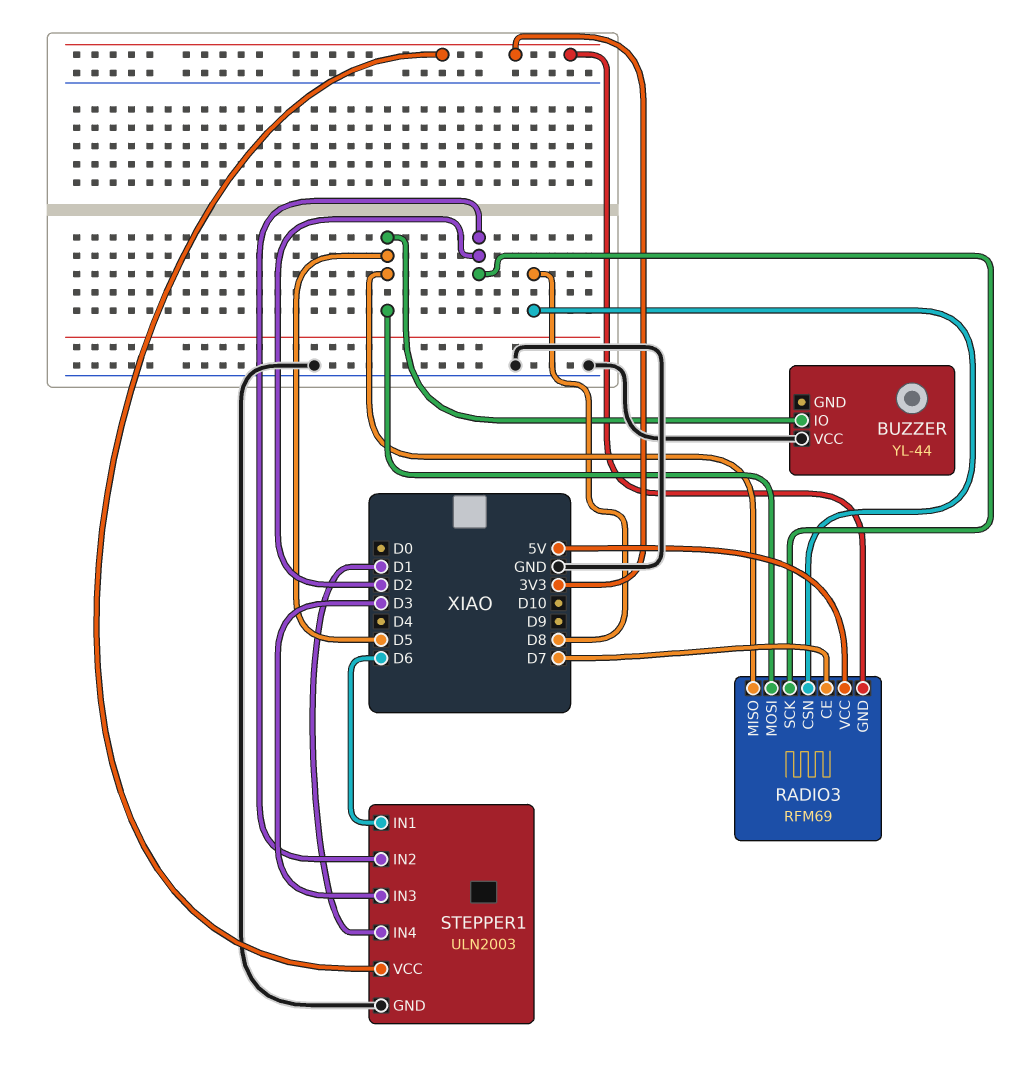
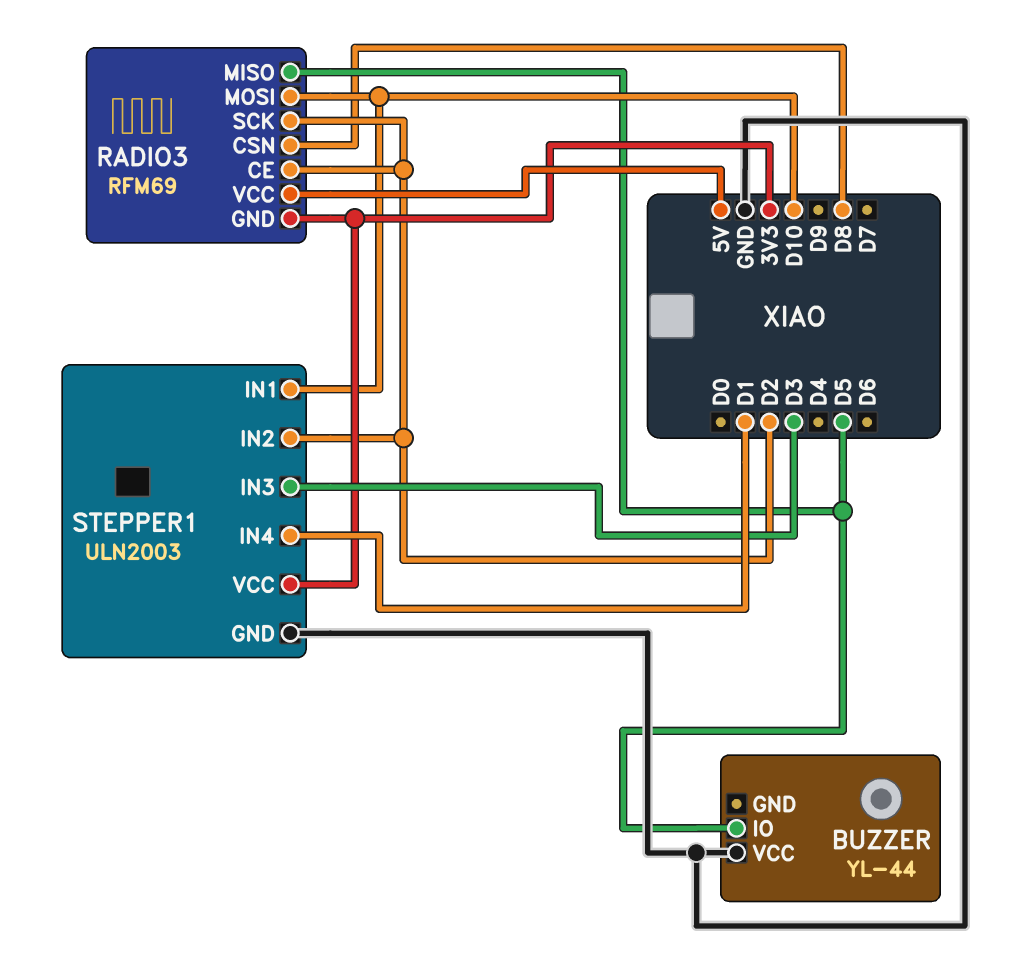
RADIO3 pin CE: D7 -> D2
RADIO3 pin MOSI: D5 -> D10
STEPPER1 pin IN1: D6 -> D10

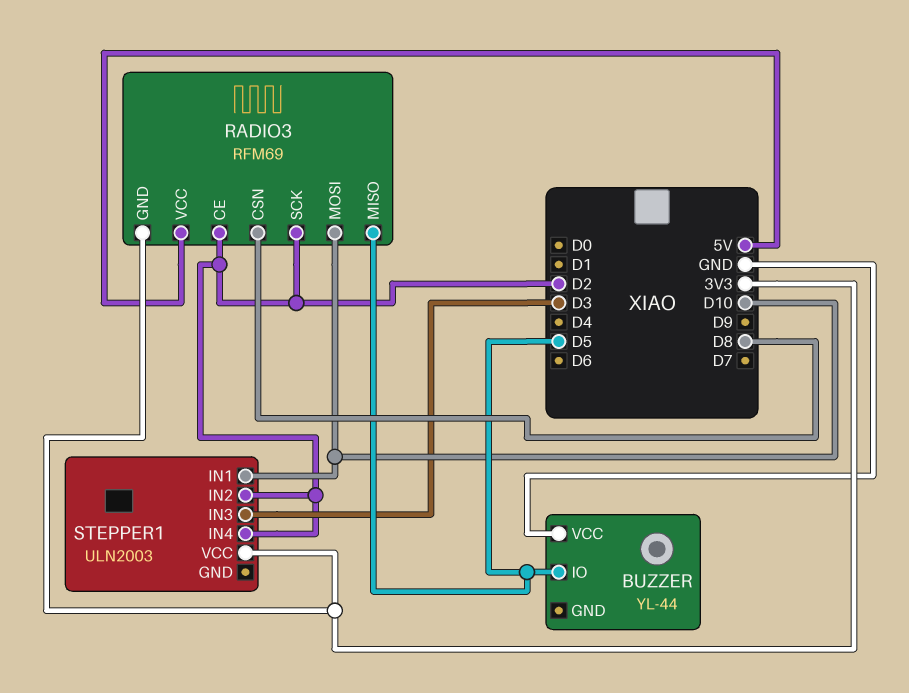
STEPPER1 pin GND: GND -> none
STEPPER1 pin IN4: D1 -> D2

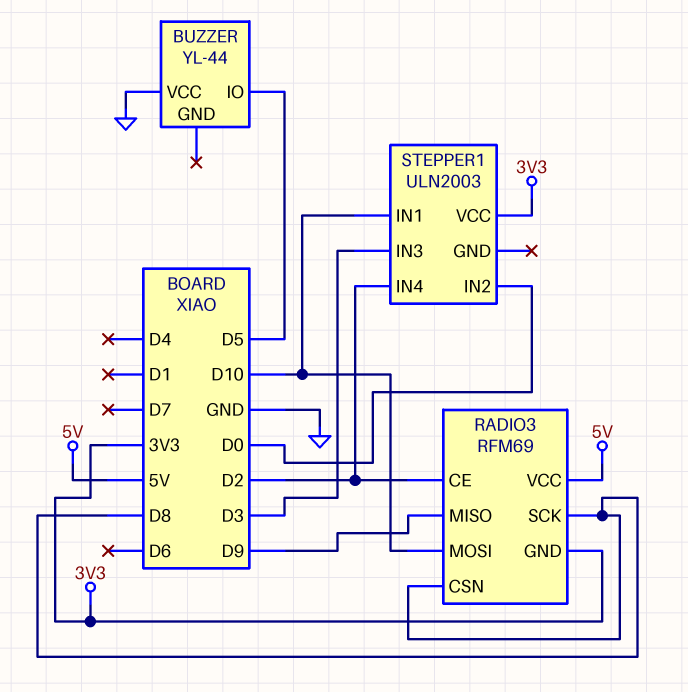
RADIO3 pin MISO: D5 -> D9
RADIO3 pin SCK: D2 -> D8
STEPPER1 pin IN2: D2 -> D0

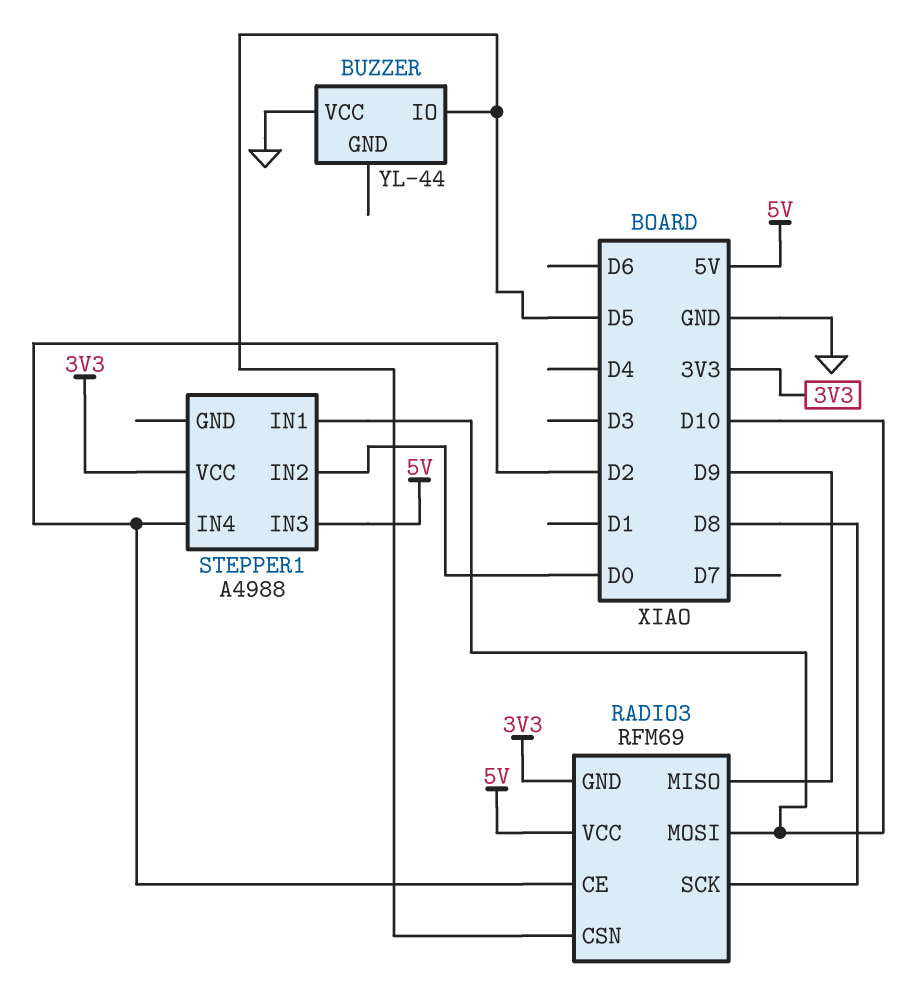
RADIO3 pin CSN: D8 -> D5
STEPPER1: ULN2003 -> A4988
STEPPER1 pin IN3: D3 -> 5V

